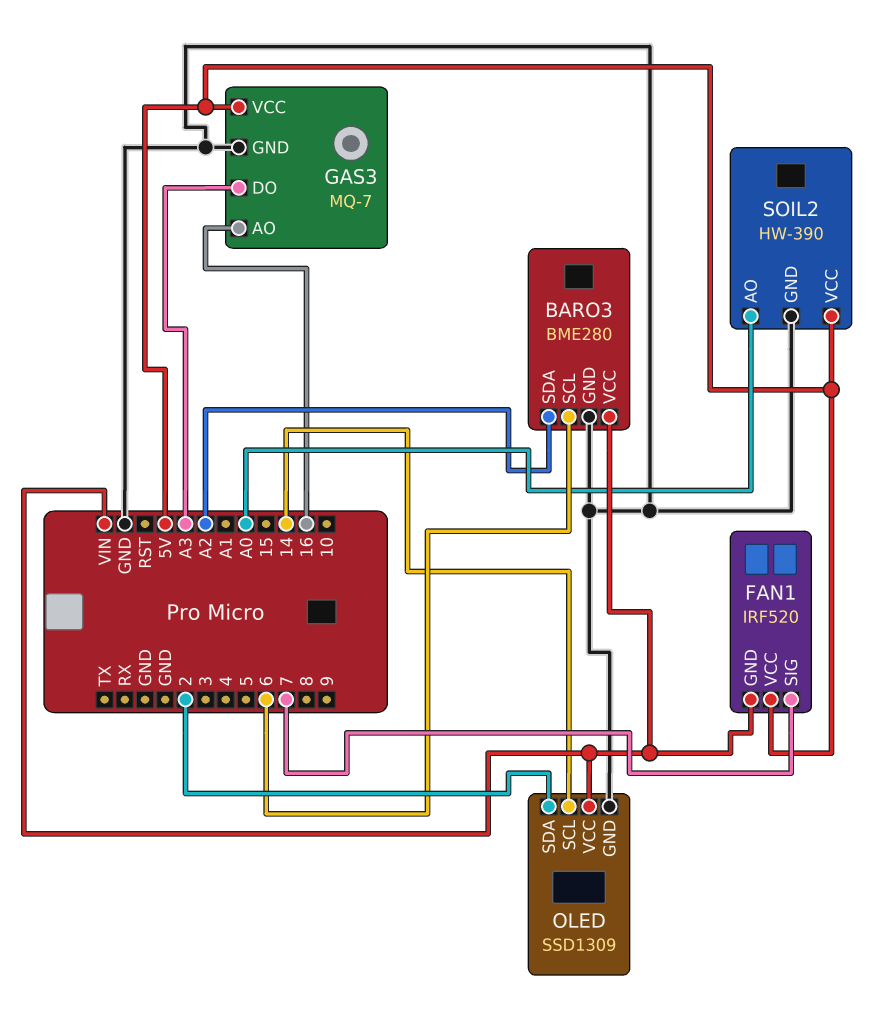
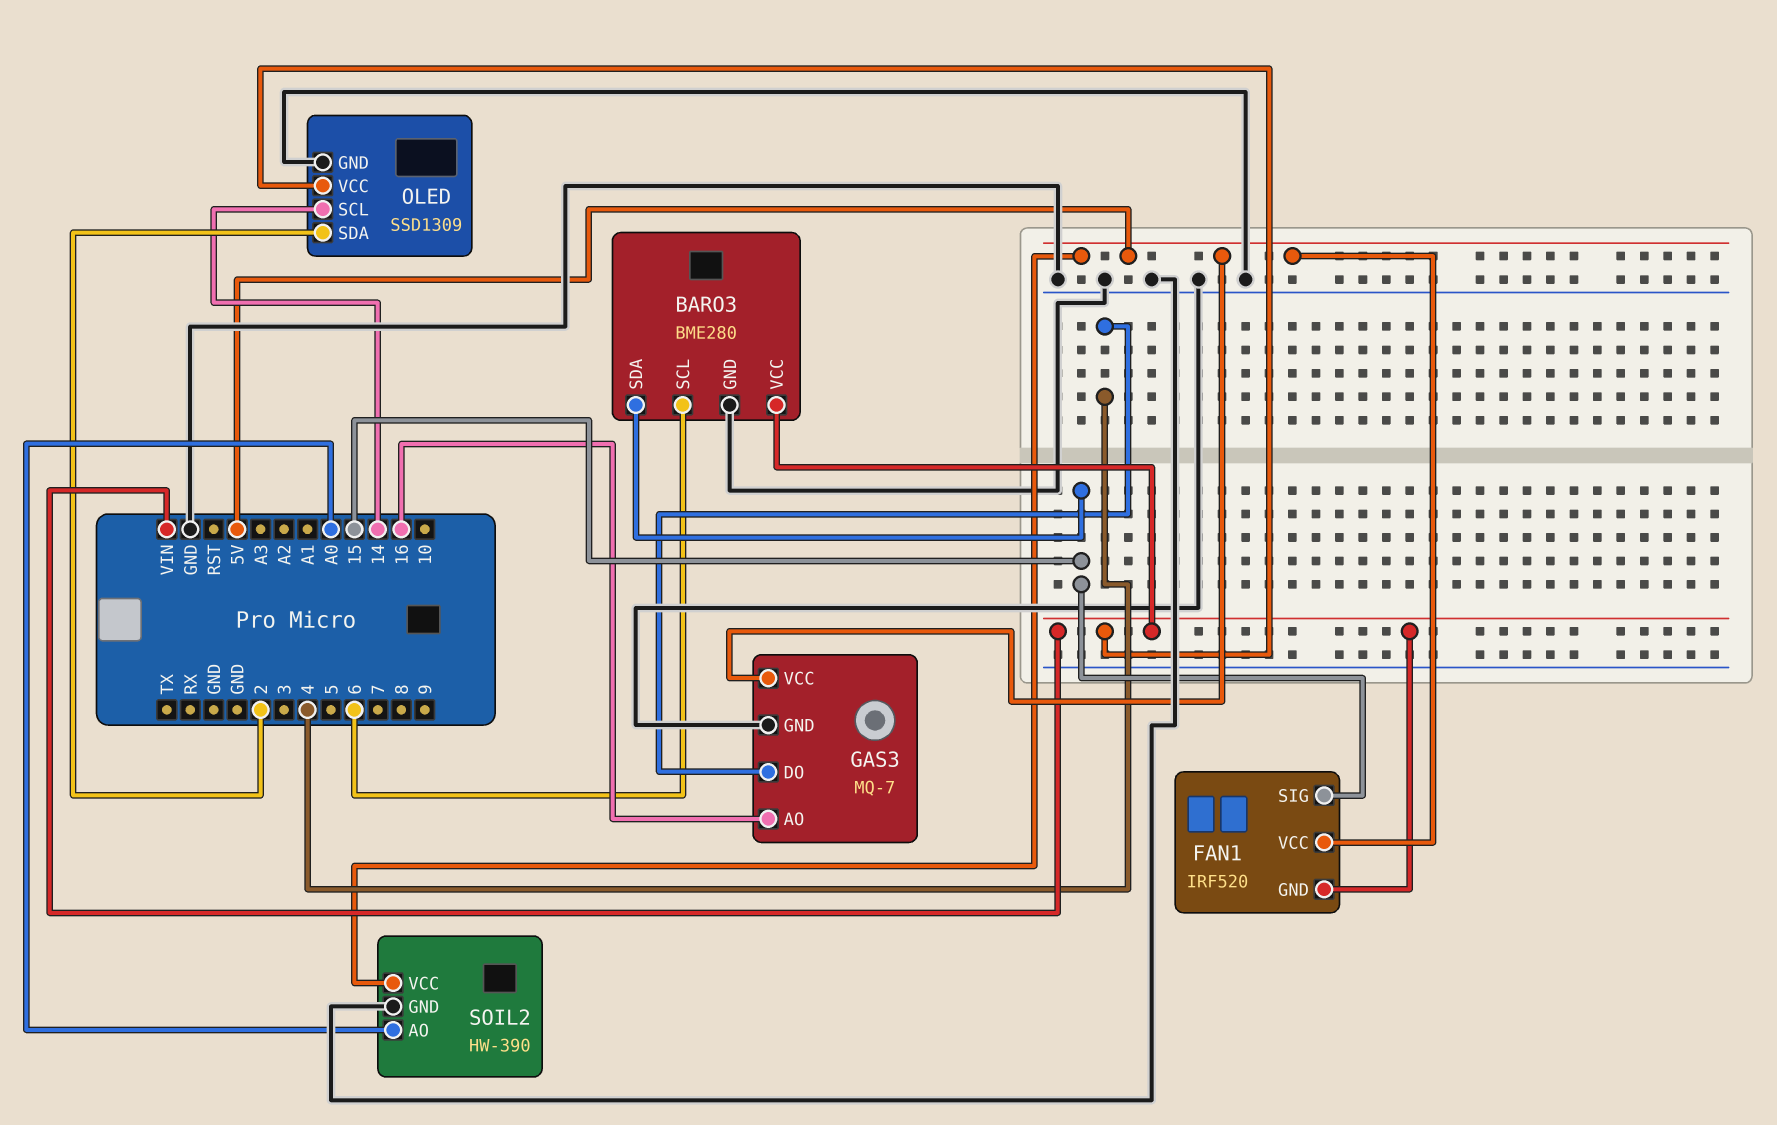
BARO3 pin SDA: A2 -> 15
FAN1 pin SIG: 7 -> 15
GAS3 pin DO: A3 -> 4

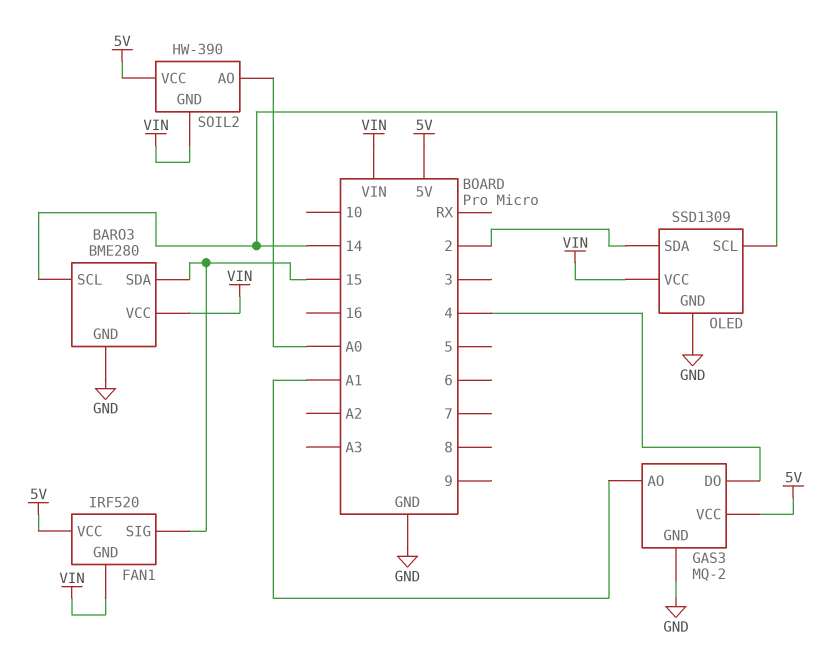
BARO3 pin SCL: 6 -> 14
GAS3: MQ-7 -> MQ-2
GAS3 pin AO: 16 -> A1
SOIL2 pin GND: GND -> VIN

